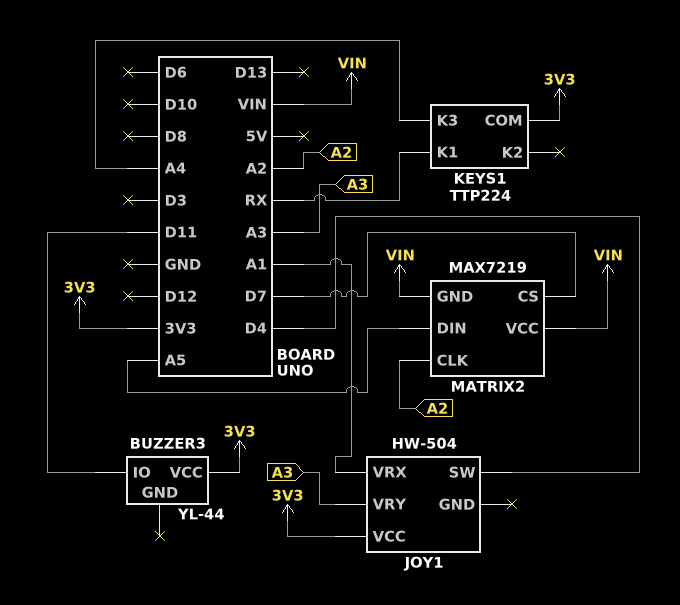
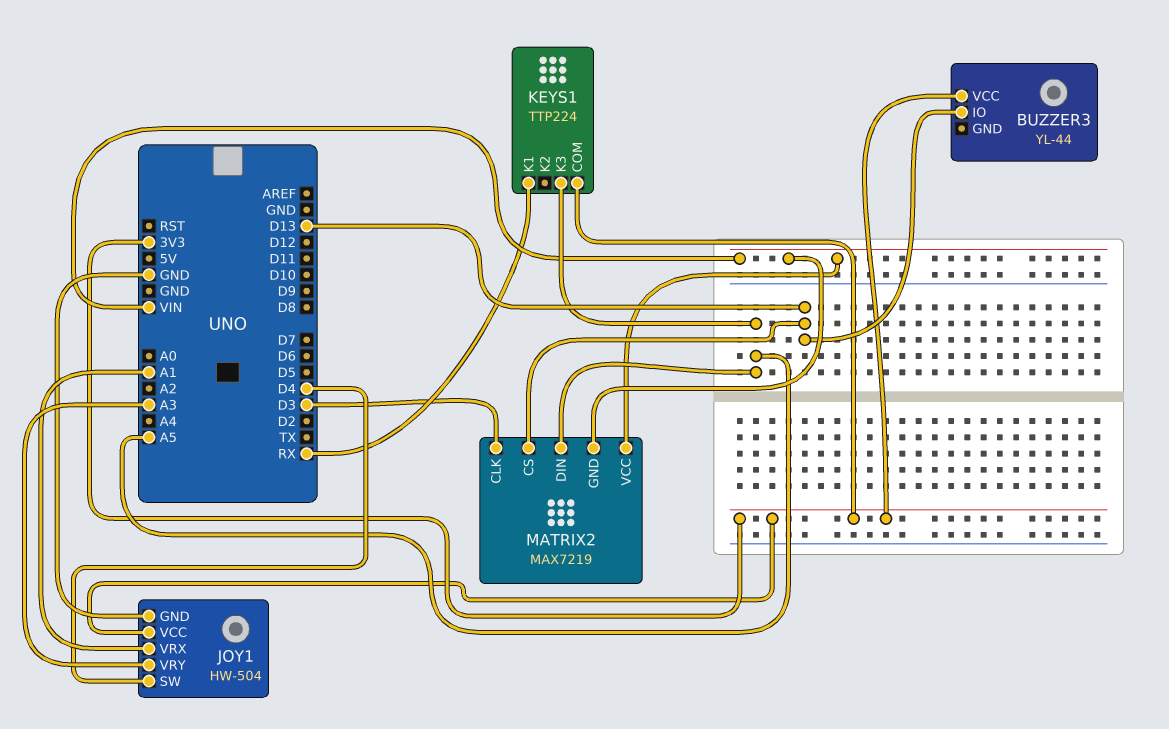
BUZZER3 pin IO: D11 -> D13
JOY1 pin GND: none -> GND
KEYS1 pin K3: A4 -> A5
MATRIX2 pin CLK: A2 -> D3
MATRIX2 pin CS: D7 -> D13

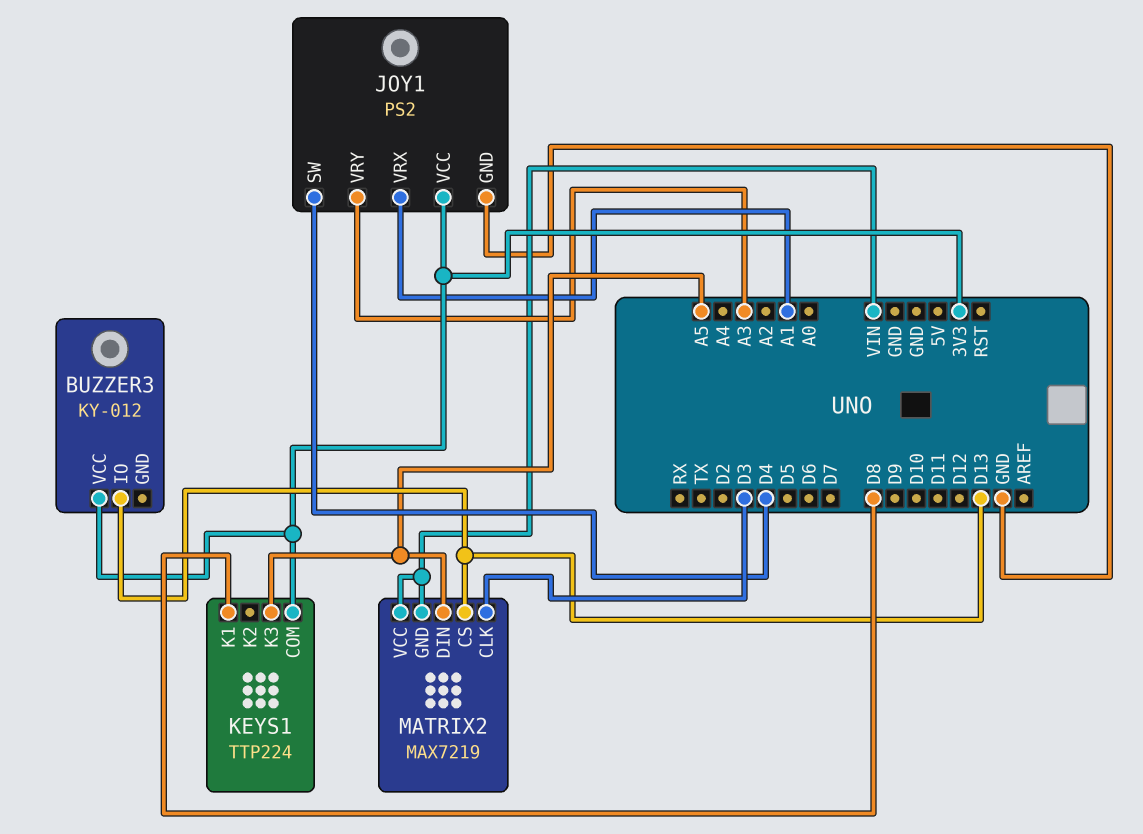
BUZZER3: YL-44 -> KY-012
JOY1: HW-504 -> PS2
KEYS1 pin K1: RX -> D8

